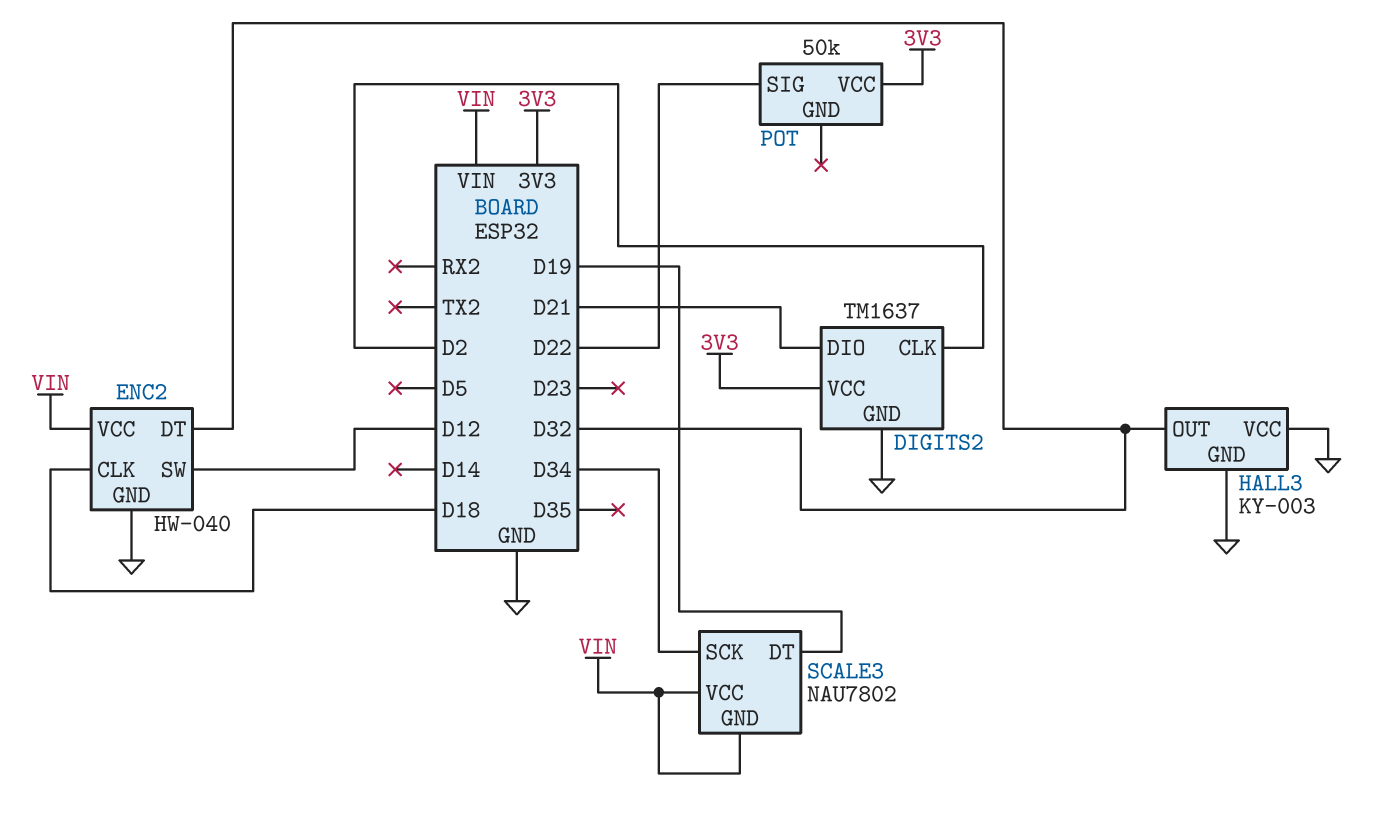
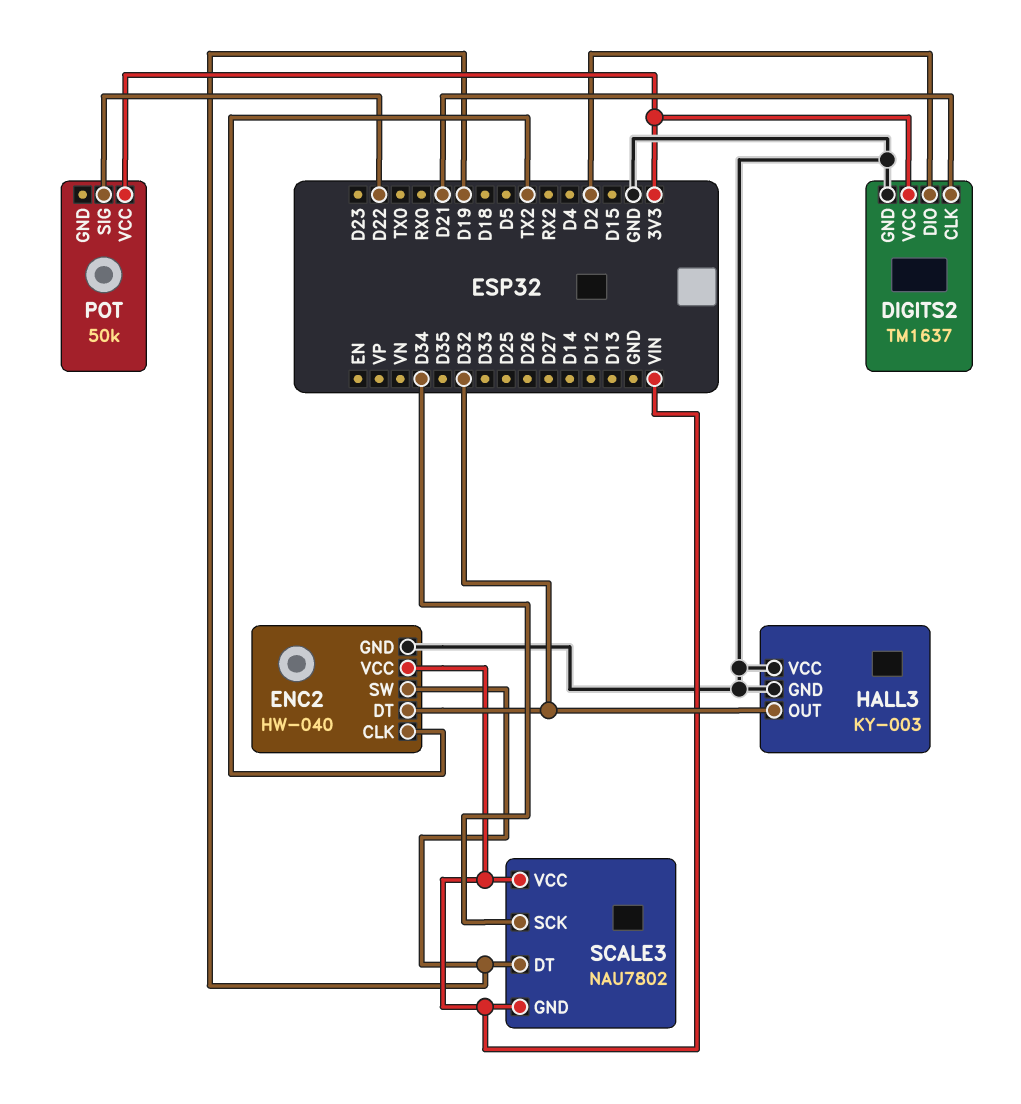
DIGITS2 pin CLK: D2 -> D21
DIGITS2 pin DIO: D21 -> D2
ENC2 pin CLK: D18 -> TX2
ENC2 pin SW: D12 -> D19

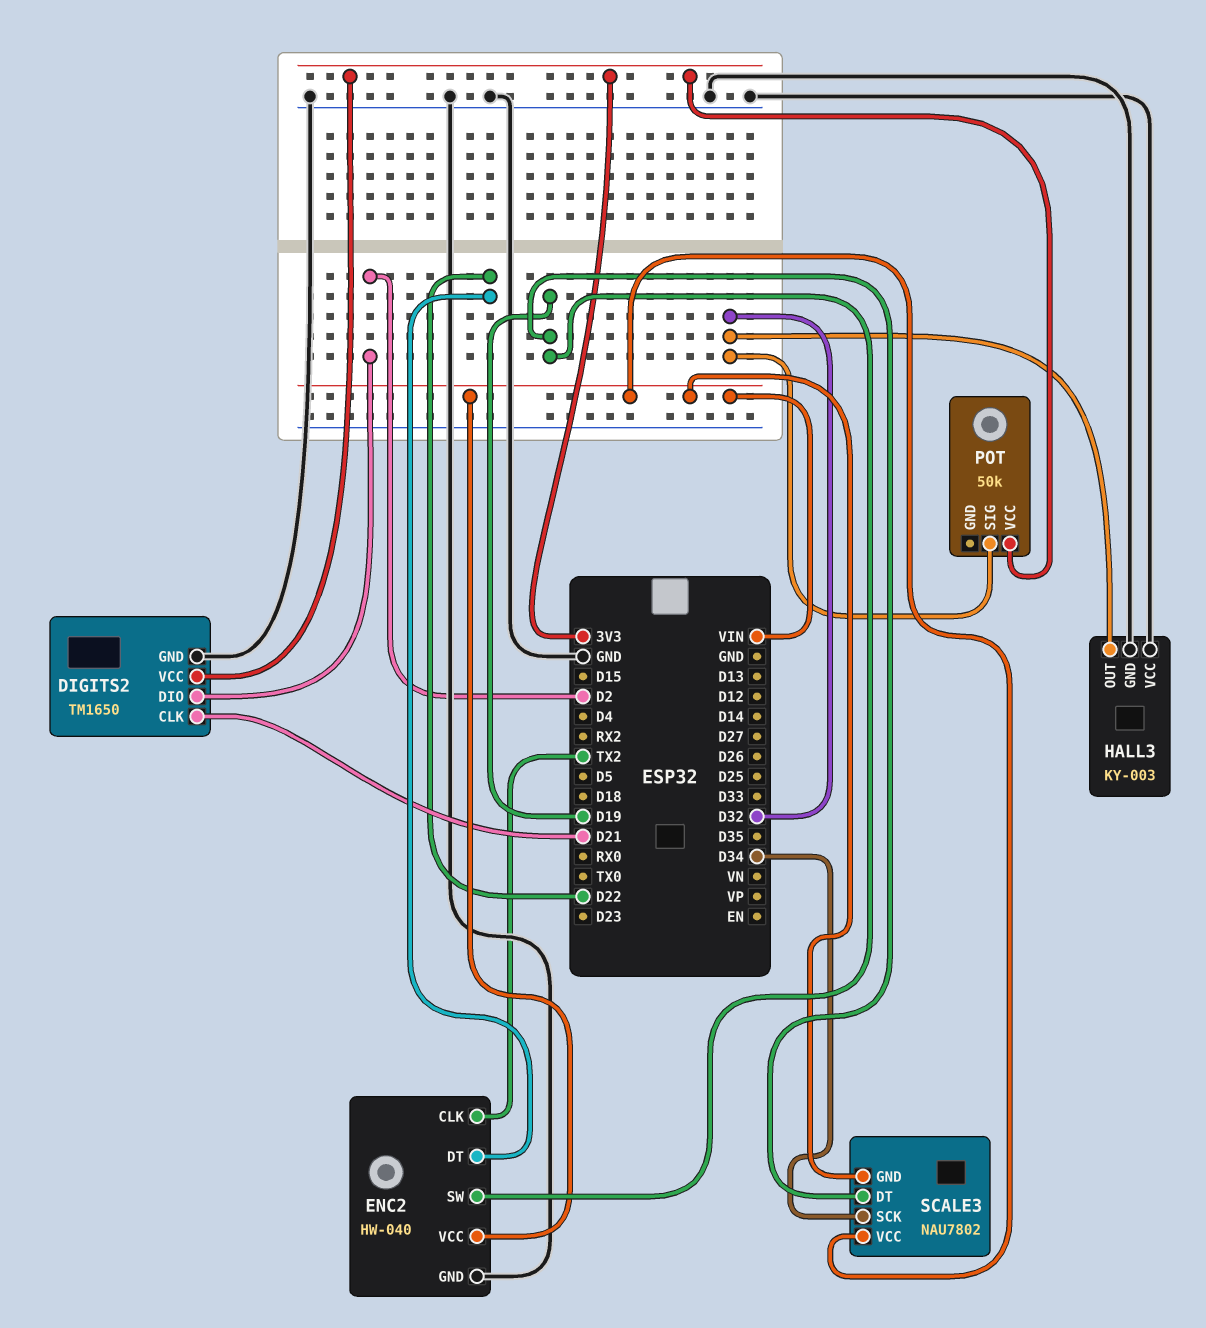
DIGITS2: TM1637 -> TM1650
ENC2 pin DT: D32 -> D22
POT pin SIG: D22 -> D32

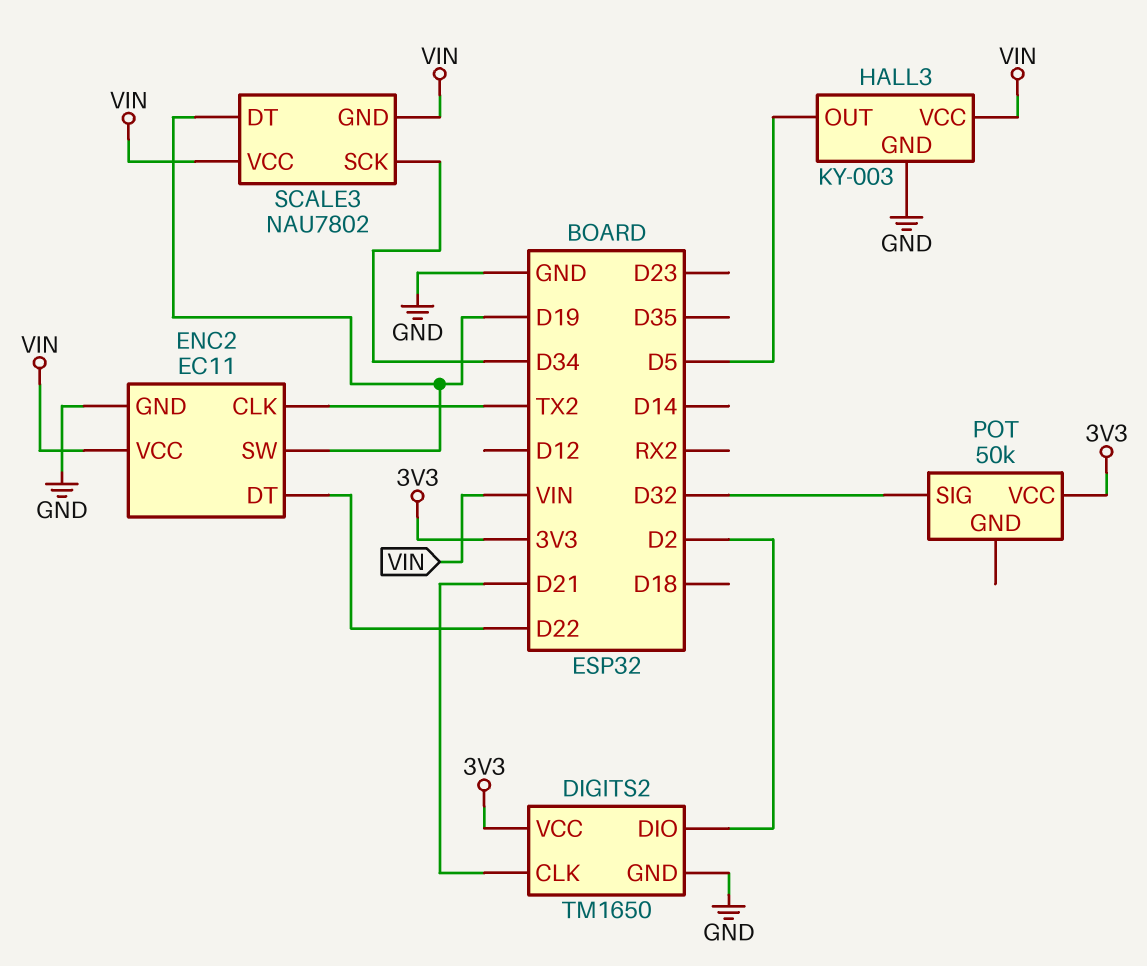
ENC2: HW-040 -> EC11
HALL3 pin OUT: D32 -> D5
HALL3 pin VCC: GND -> VIN

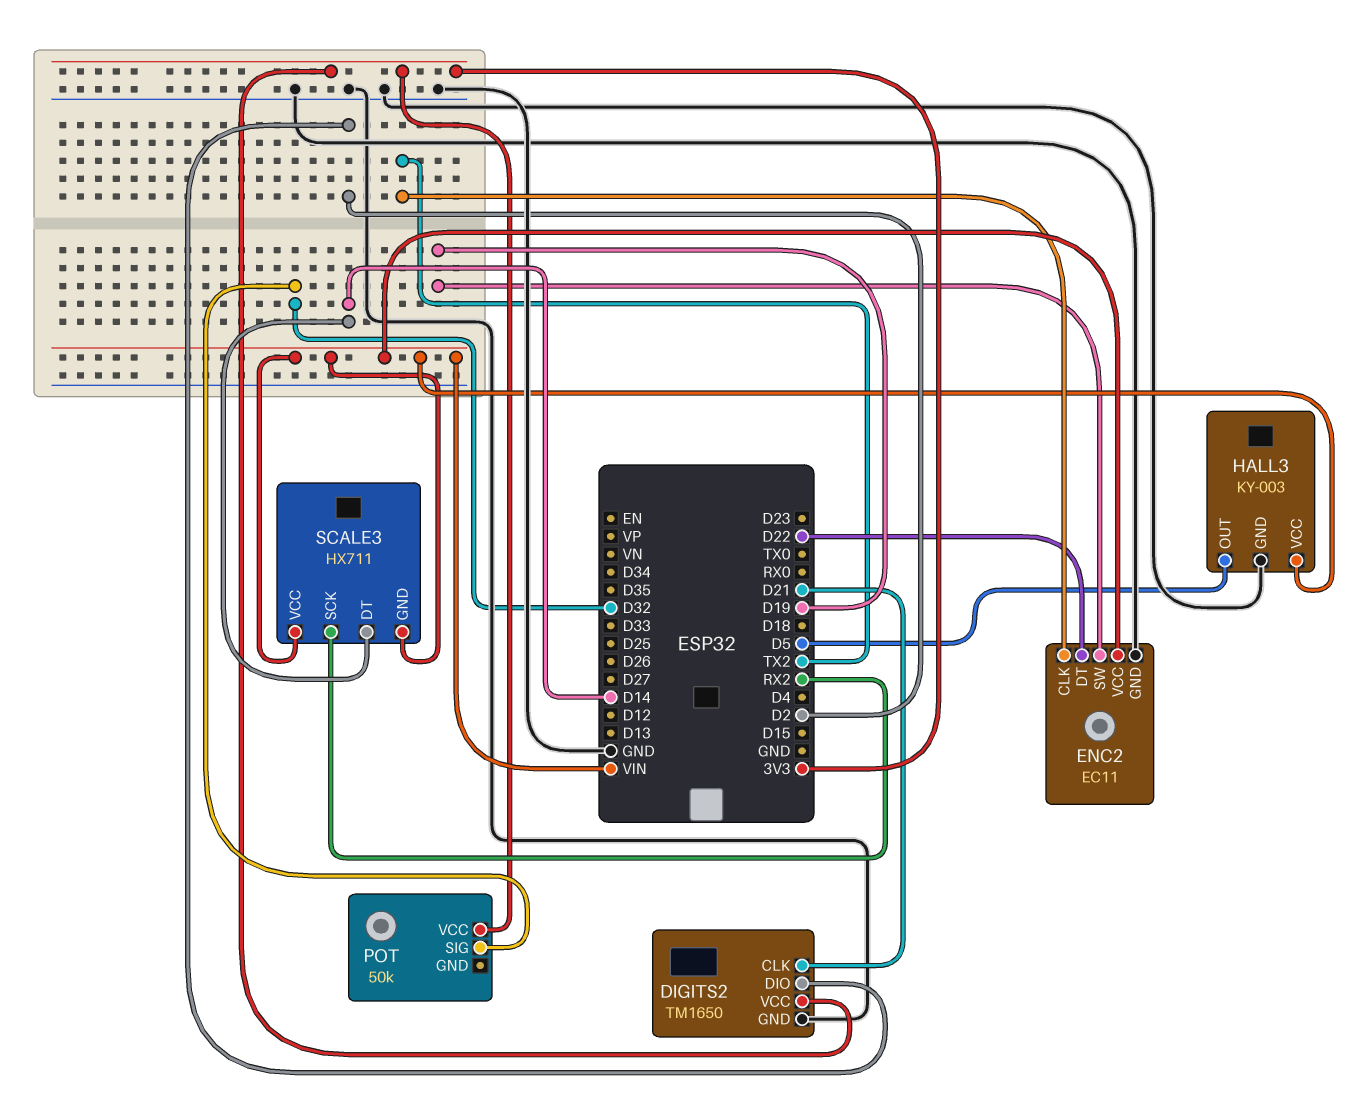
SCALE3: NAU7802 -> HX711
SCALE3 pin DT: D19 -> D14
SCALE3 pin SCK: D34 -> RX2

